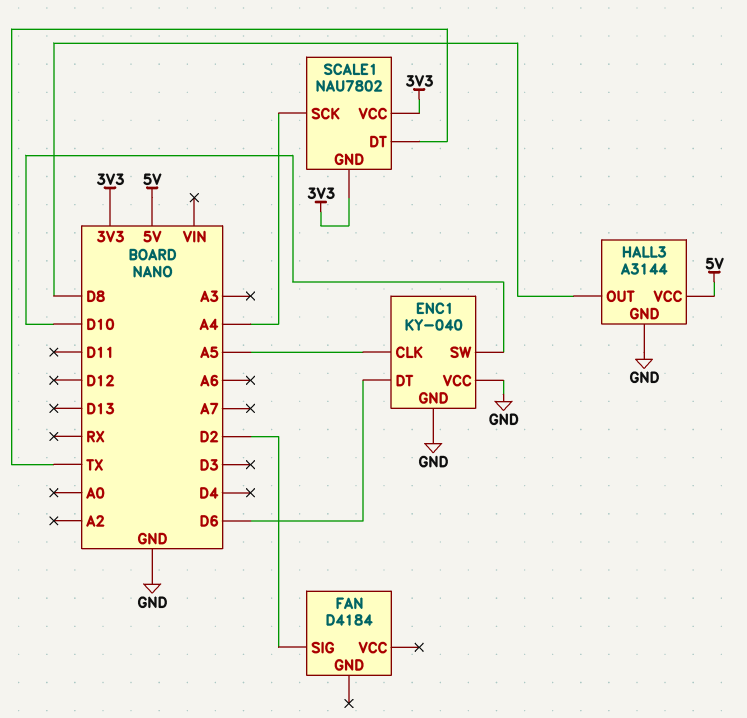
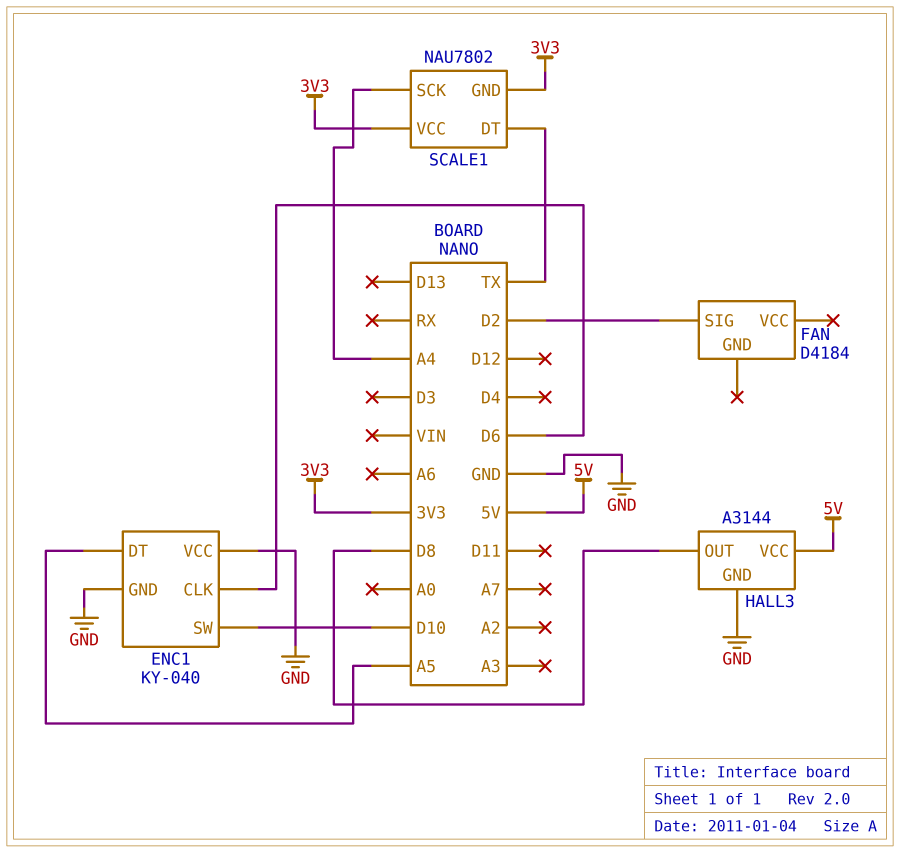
ENC1 pin CLK: A5 -> D6
ENC1 pin DT: D6 -> A5

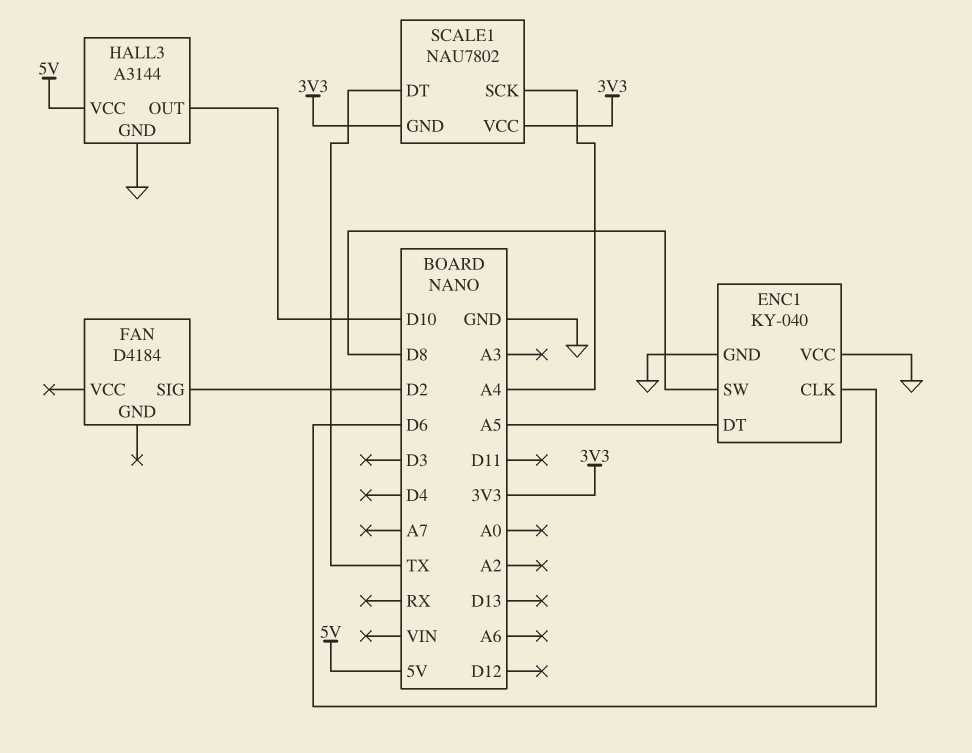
ENC1 pin SW: D10 -> D8
HALL3 pin OUT: D8 -> D10

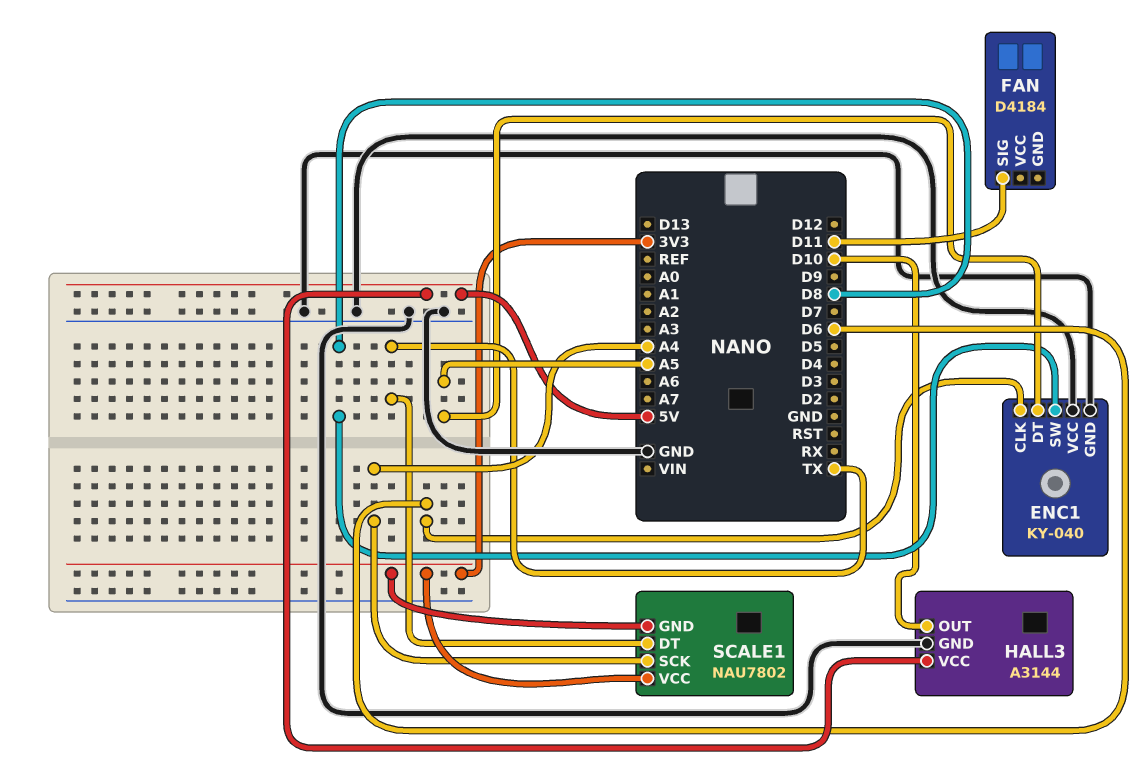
FAN pin SIG: D2 -> D11

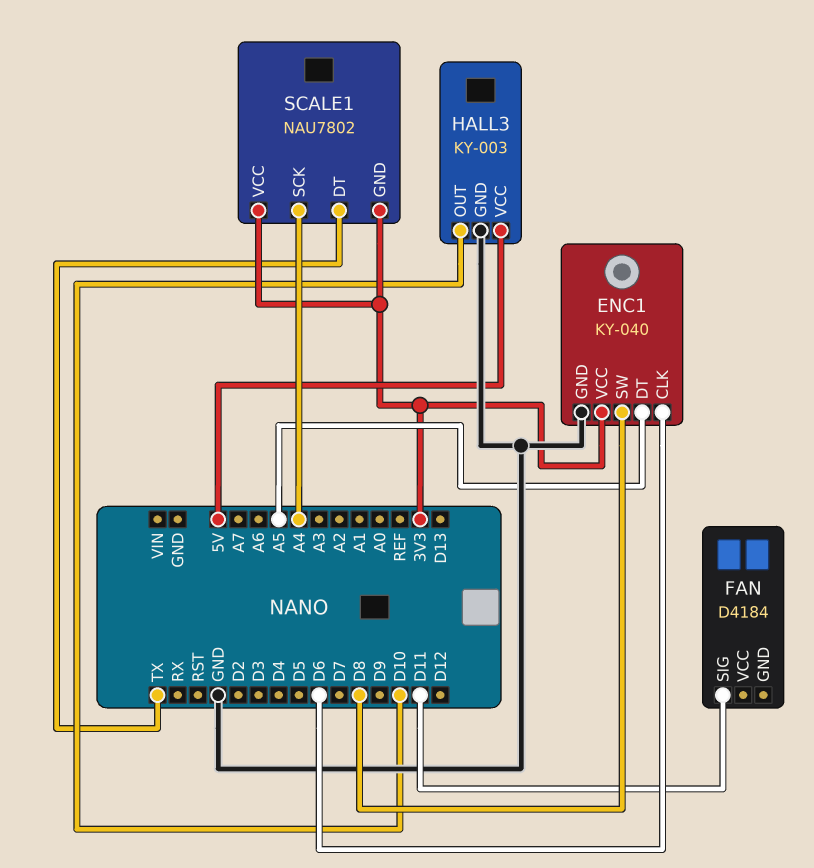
ENC1 pin VCC: GND -> 3V3
HALL3: A3144 -> KY-003

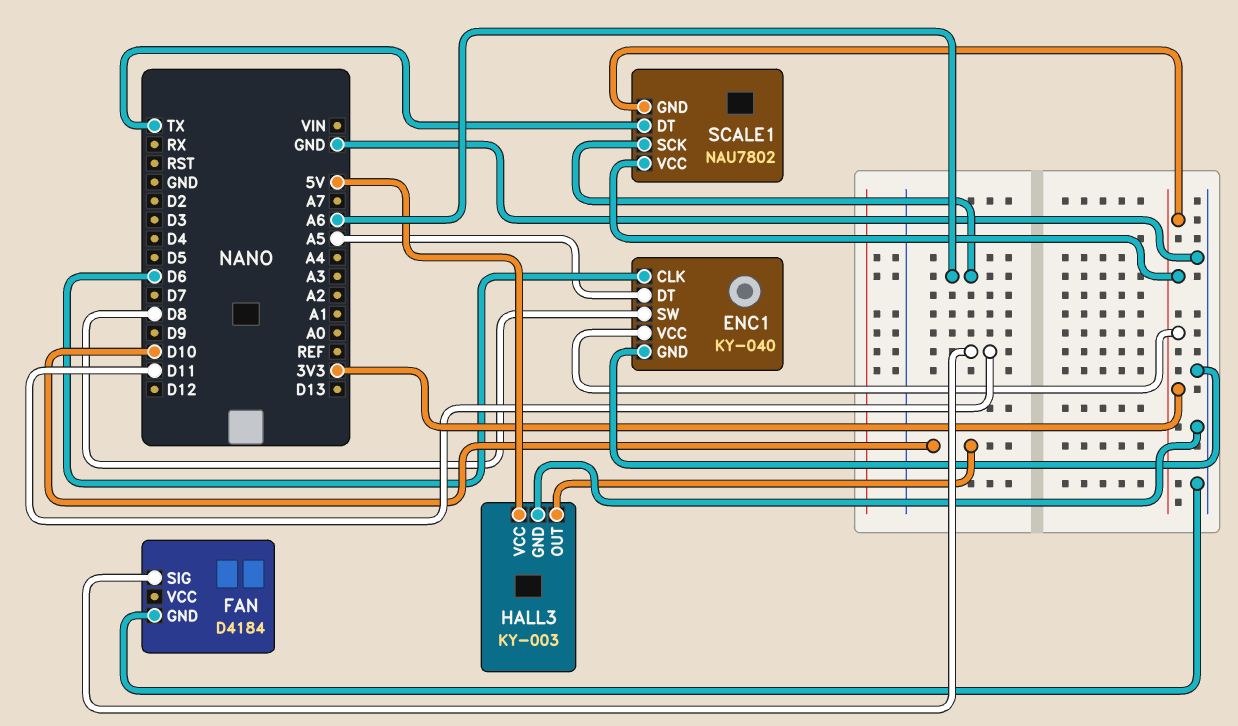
FAN pin GND: none -> GND
SCALE1 pin SCK: A4 -> A6

